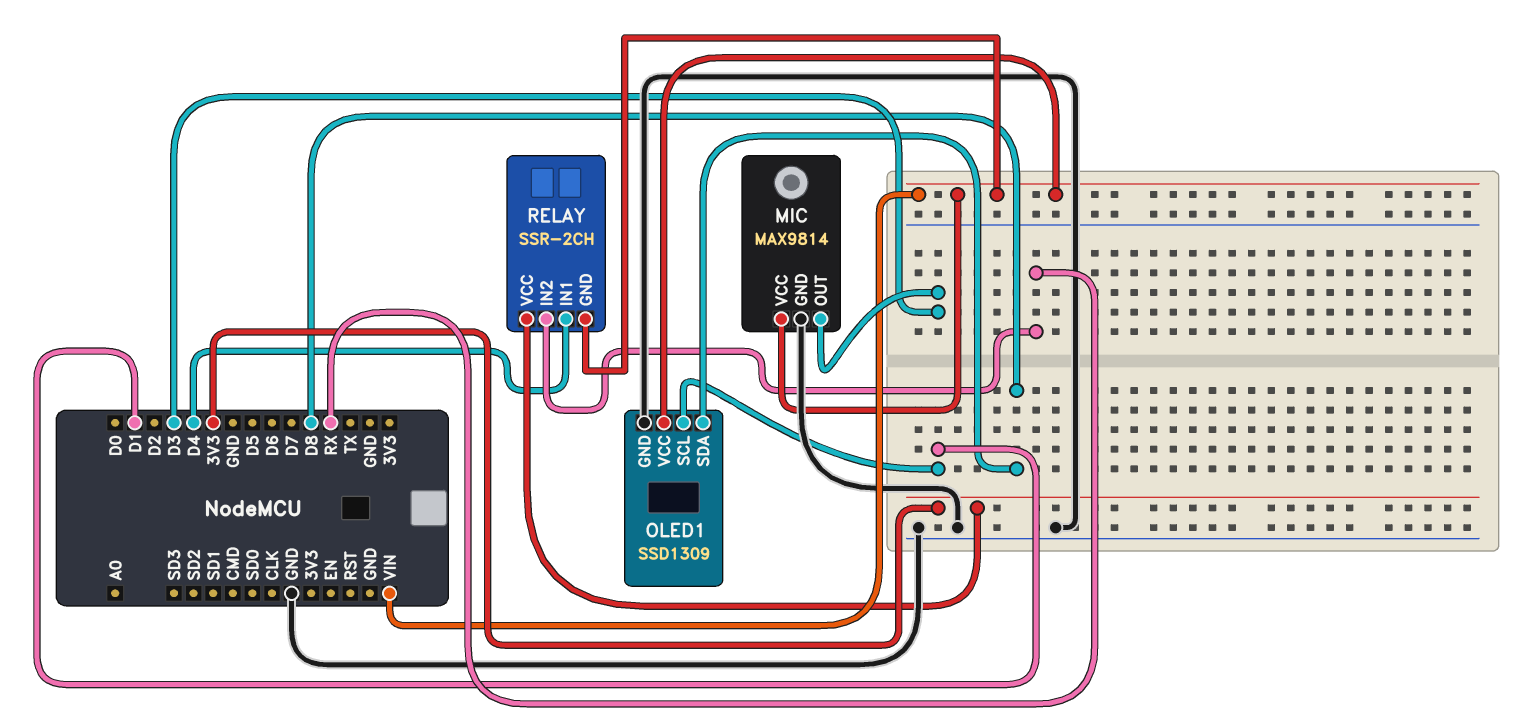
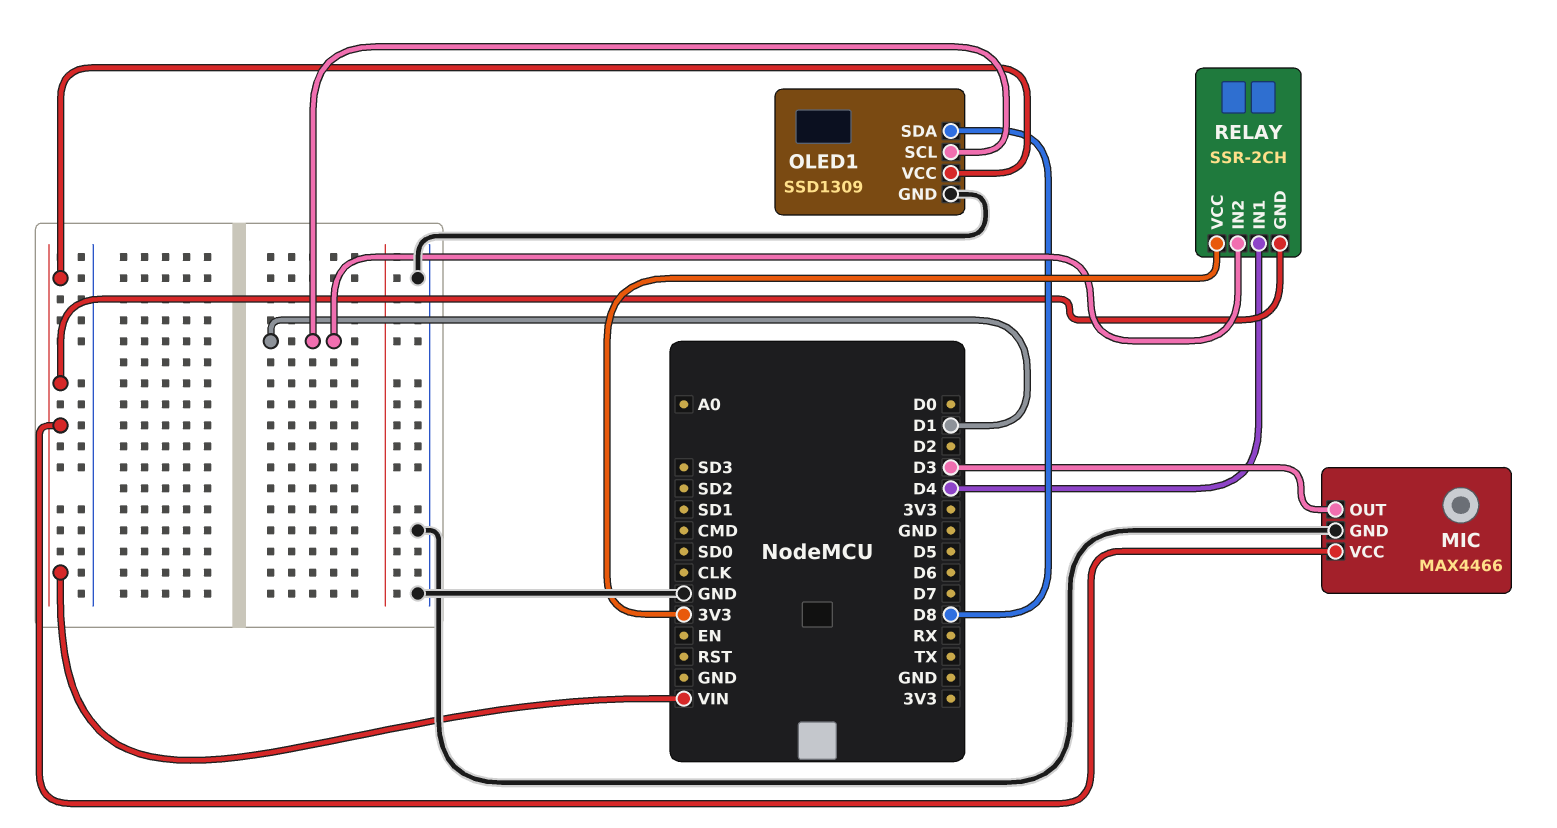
MIC: MAX9814 -> MAX4466
RELAY pin IN2: RX -> D1

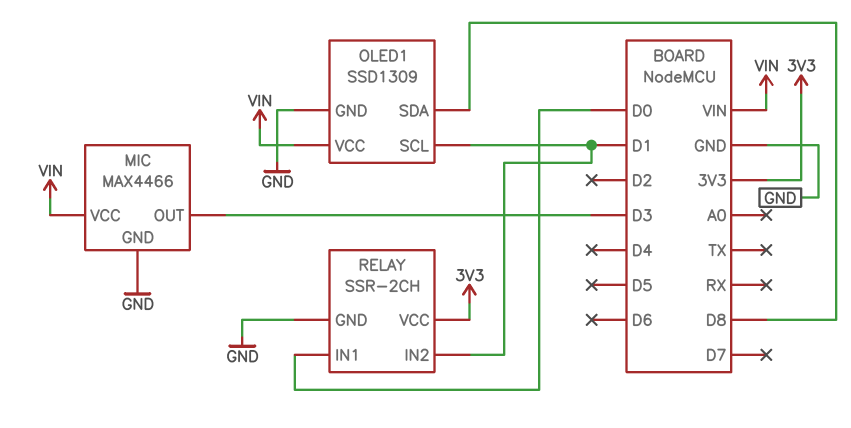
RELAY pin GND: VIN -> GND
RELAY pin IN1: D4 -> D0

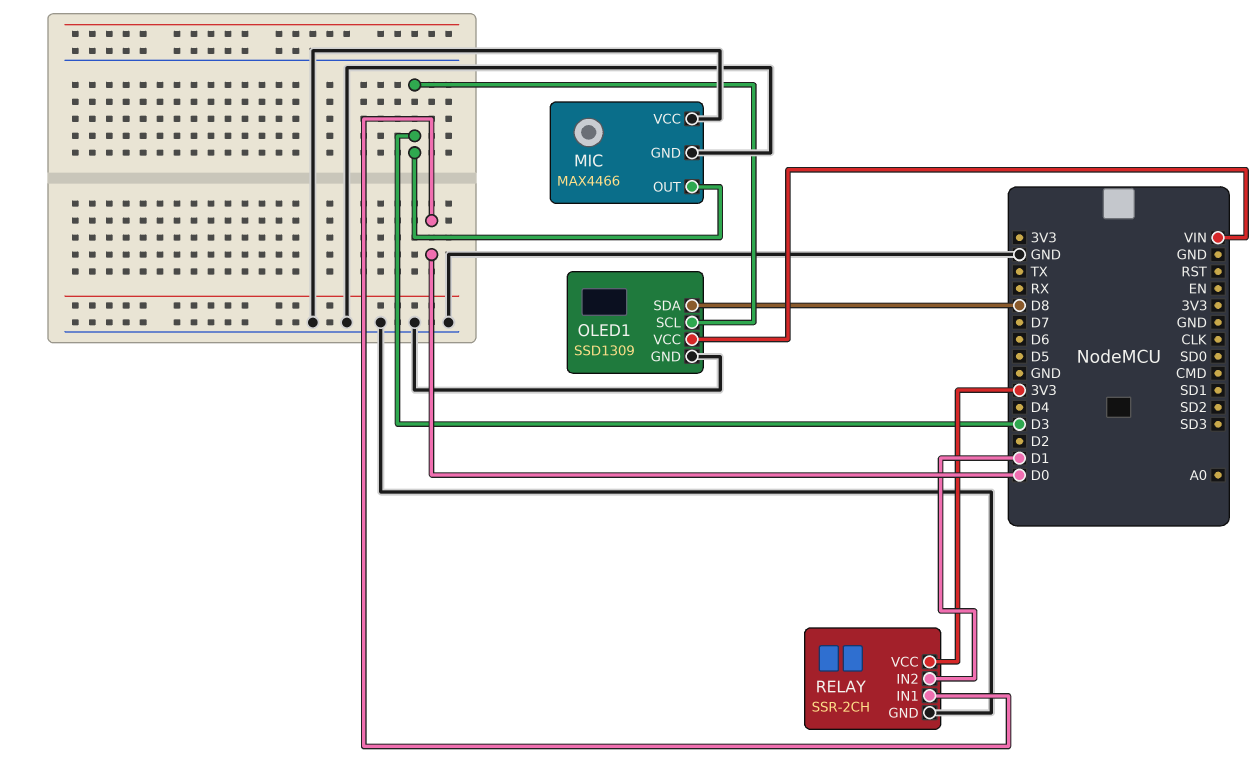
MIC pin VCC: VIN -> GND
OLED1 pin SCL: D1 -> D3

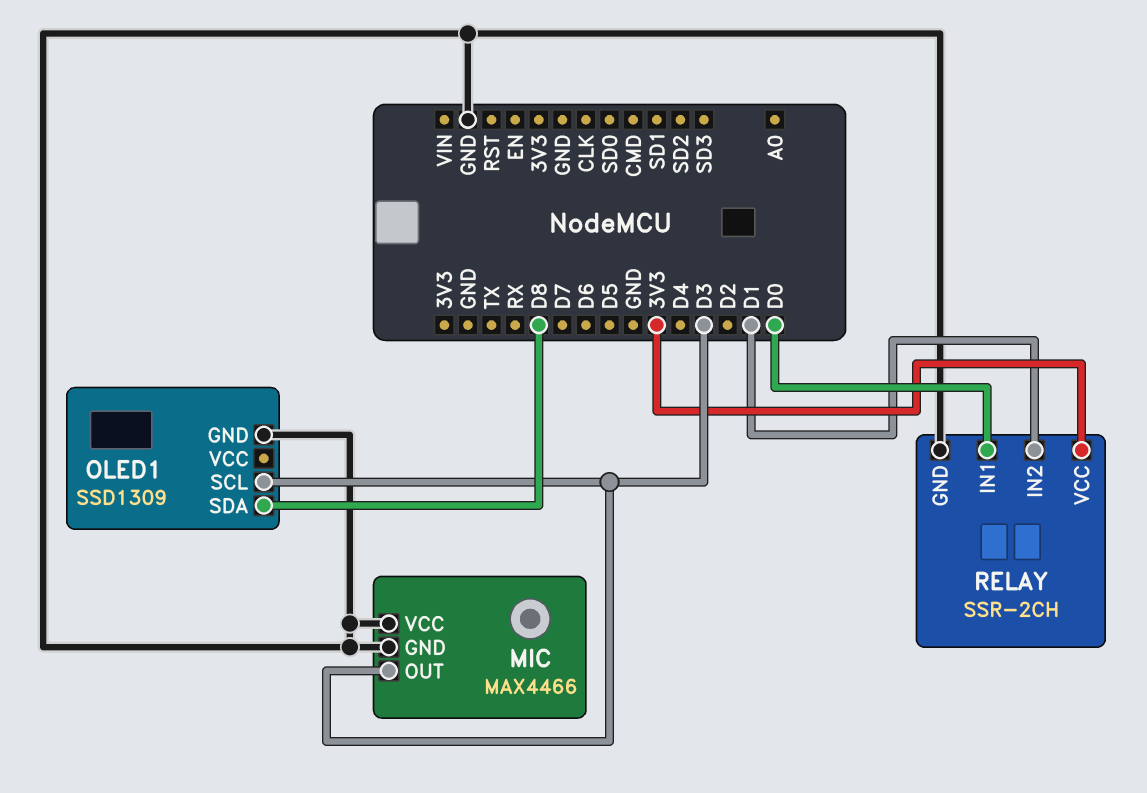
OLED1 pin VCC: VIN -> none

